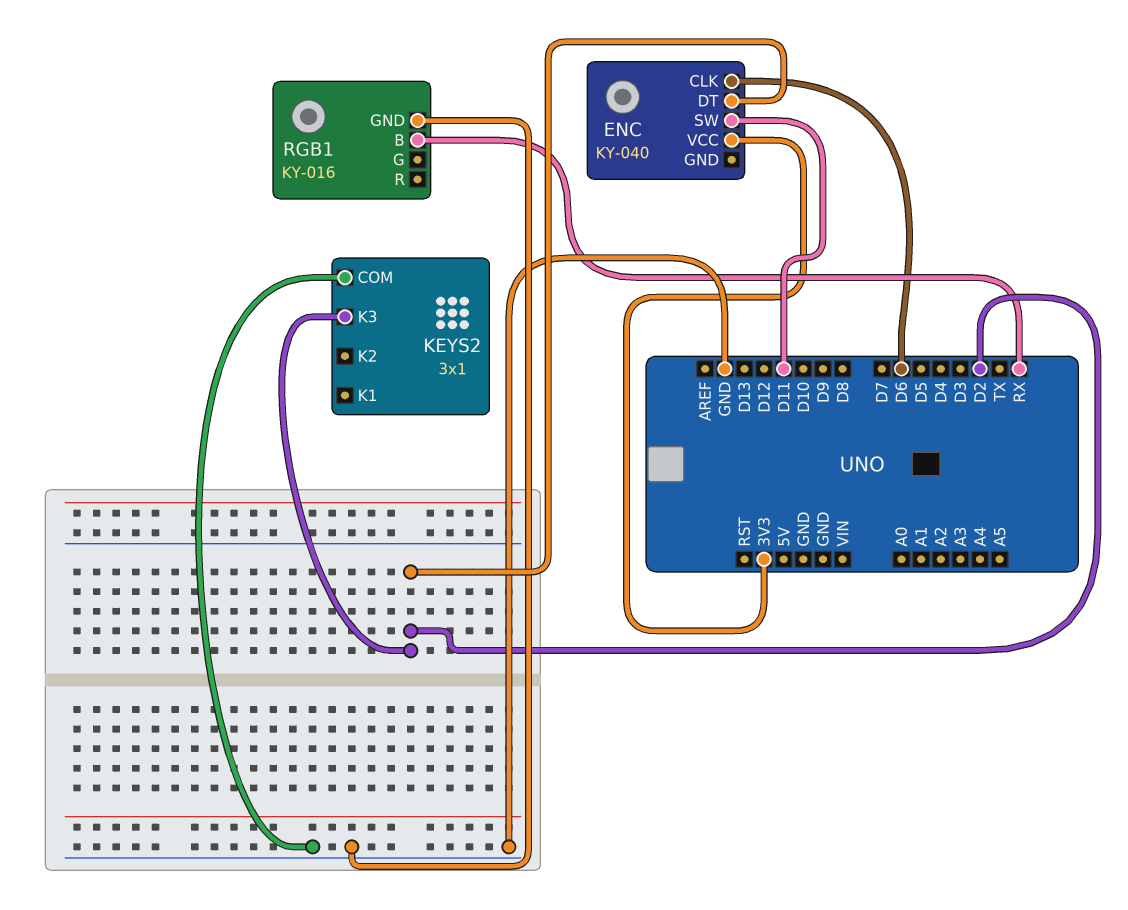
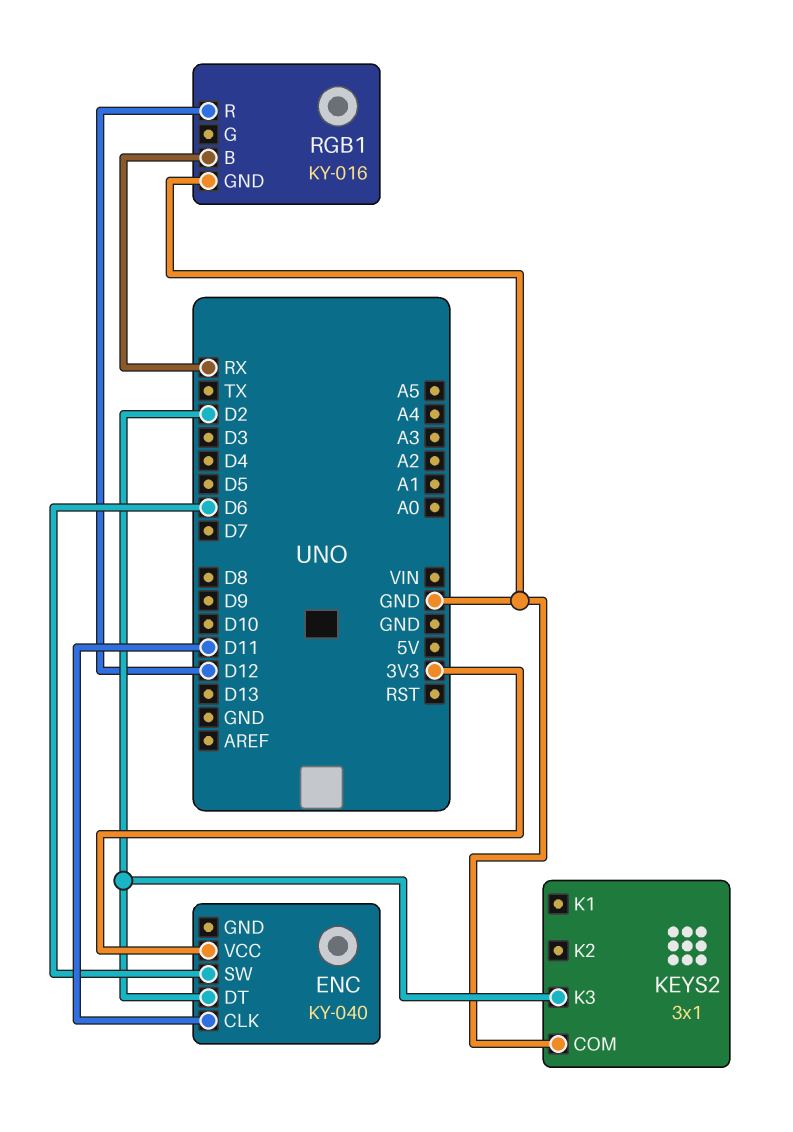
ENC pin CLK: D6 -> D11
ENC pin SW: D11 -> D6
RGB1 pin R: none -> D12

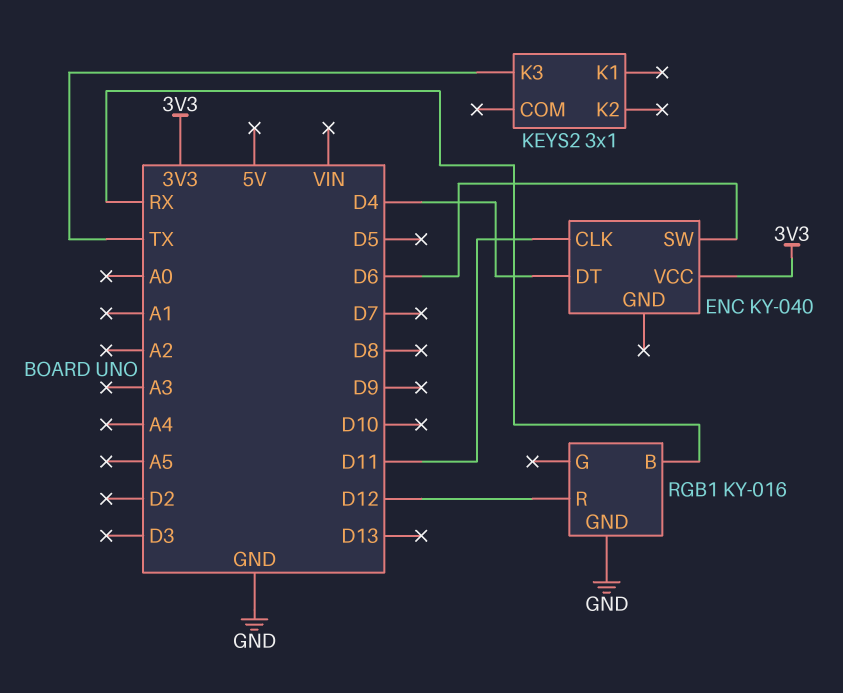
ENC pin DT: D2 -> D4
KEYS2 pin COM: GND -> none
KEYS2 pin K3: D2 -> TX

